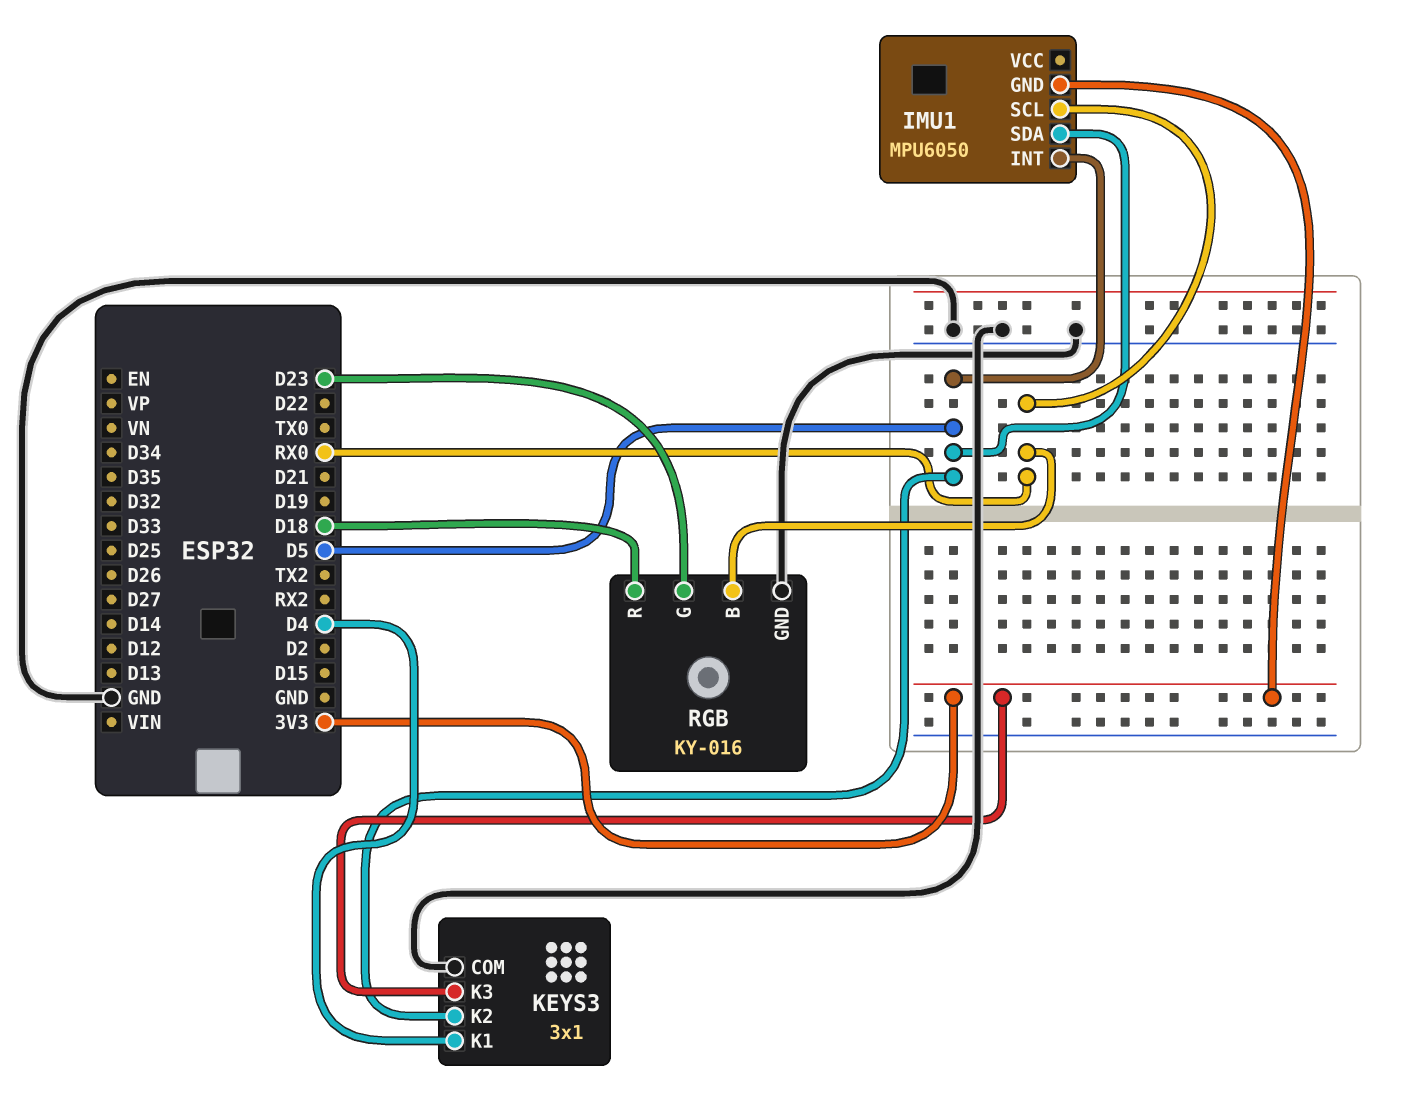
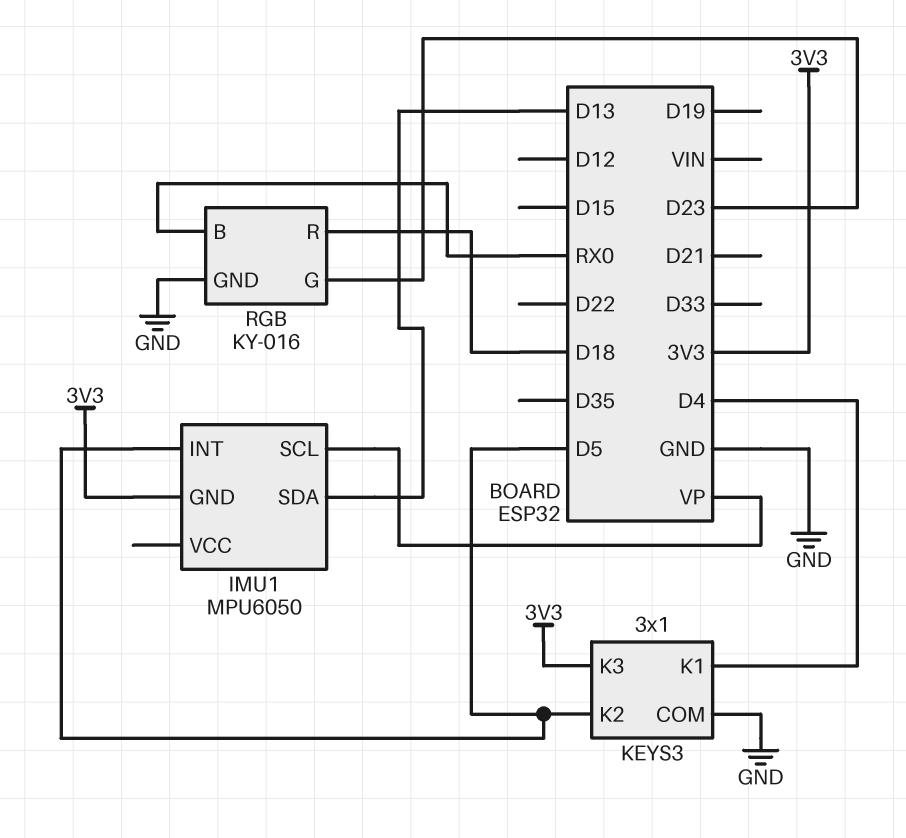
IMU1 pin SCL: RX0 -> VP
IMU1 pin SDA: D5 -> D13

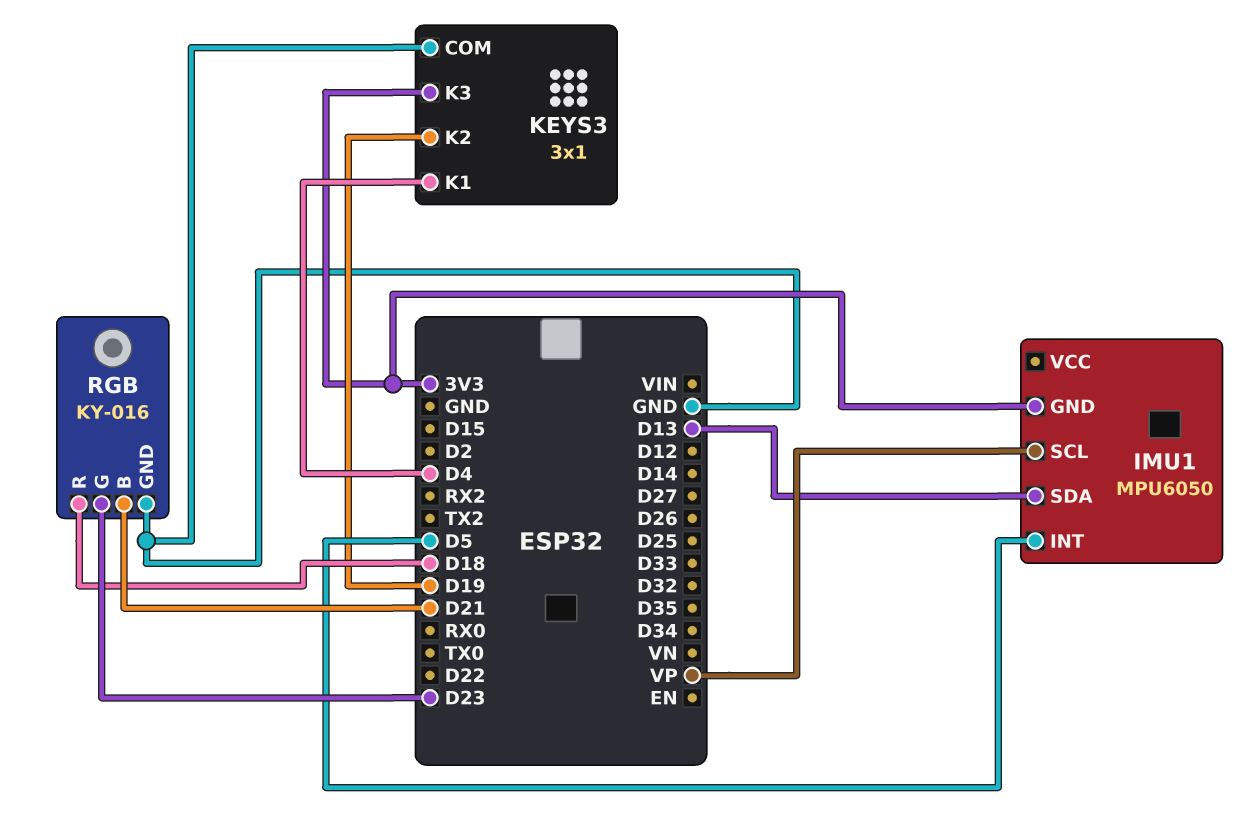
KEYS3 pin K2: D5 -> D19
RGB pin B: RX0 -> D21

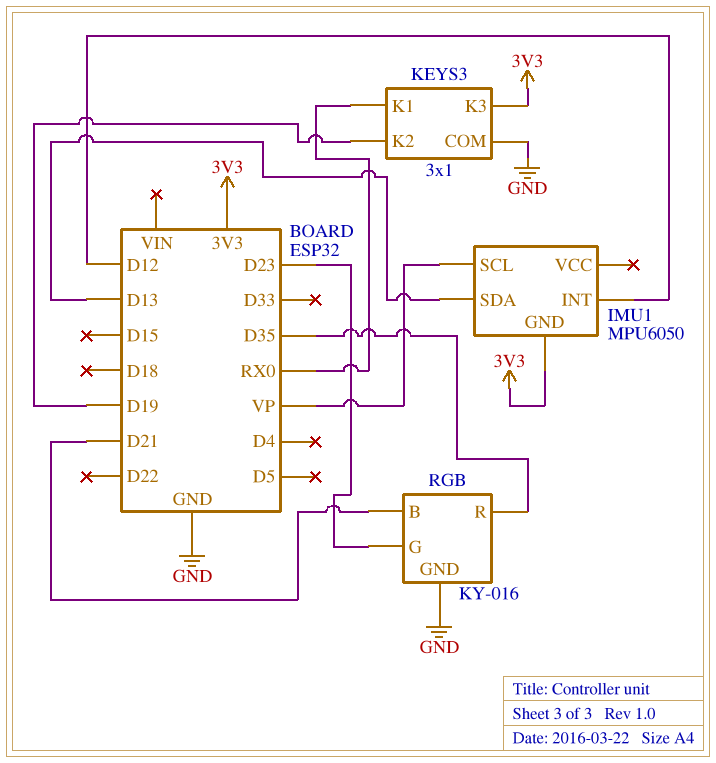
IMU1 pin INT: D5 -> D12
KEYS3 pin K1: D4 -> RX0
RGB pin R: D18 -> D35

